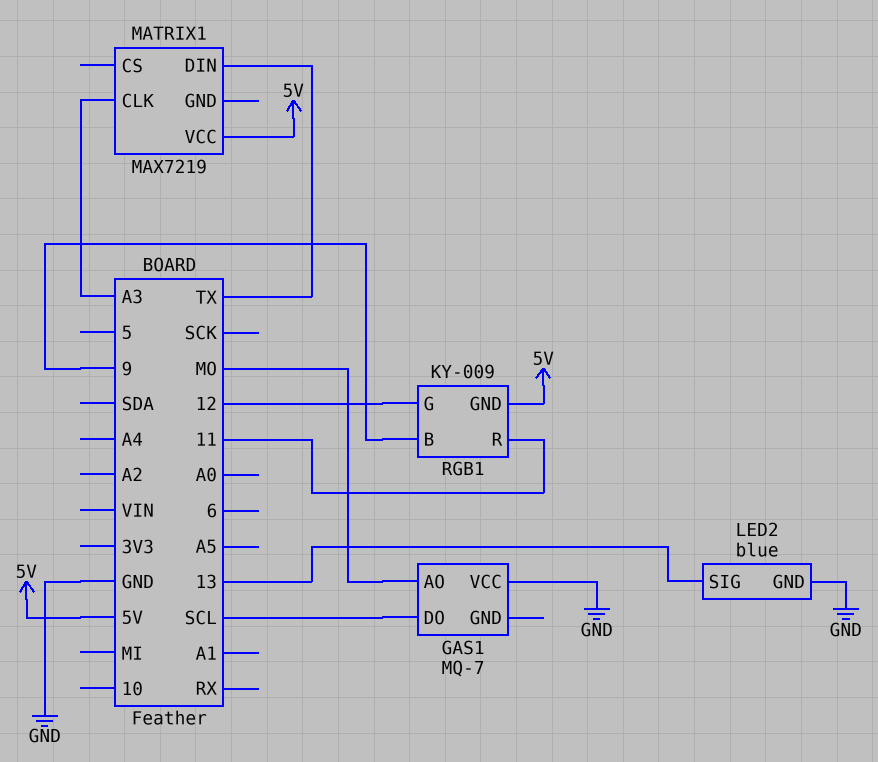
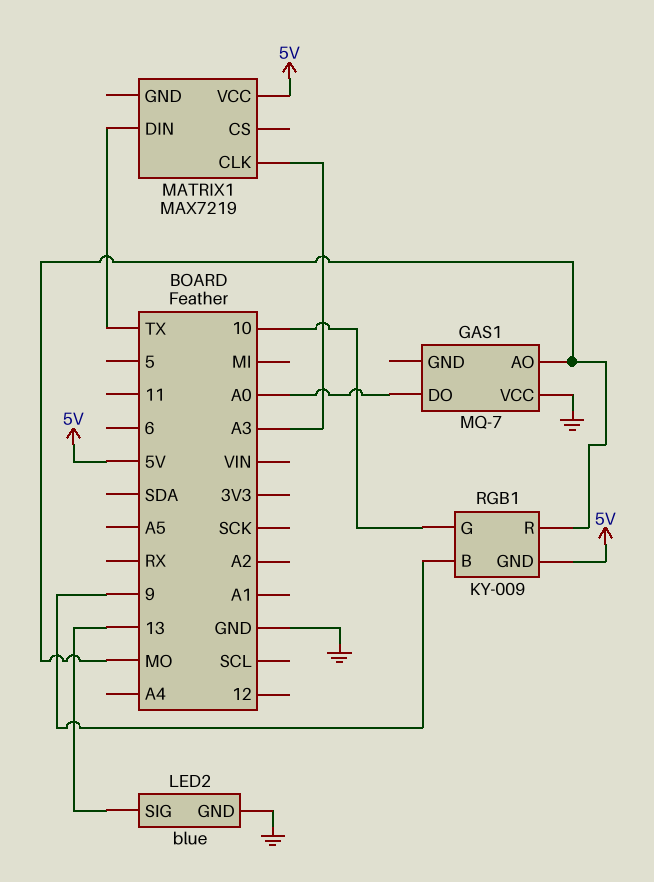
GAS1 pin DO: SCL -> A0
RGB1 pin G: 12 -> 10
RGB1 pin R: 11 -> MO

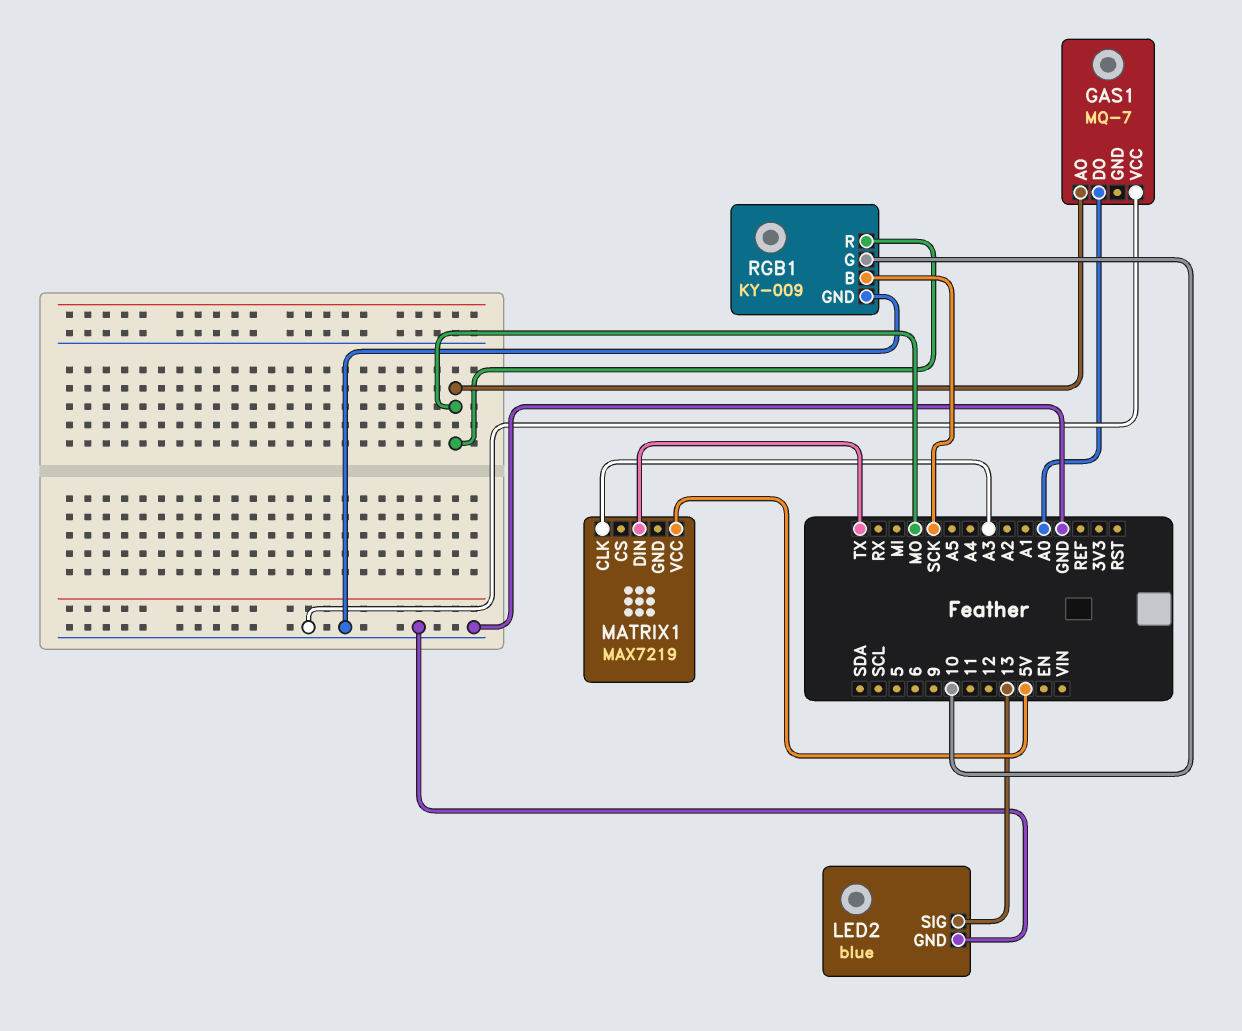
RGB1 pin B: 9 -> SCK
RGB1 pin GND: 5V -> GND

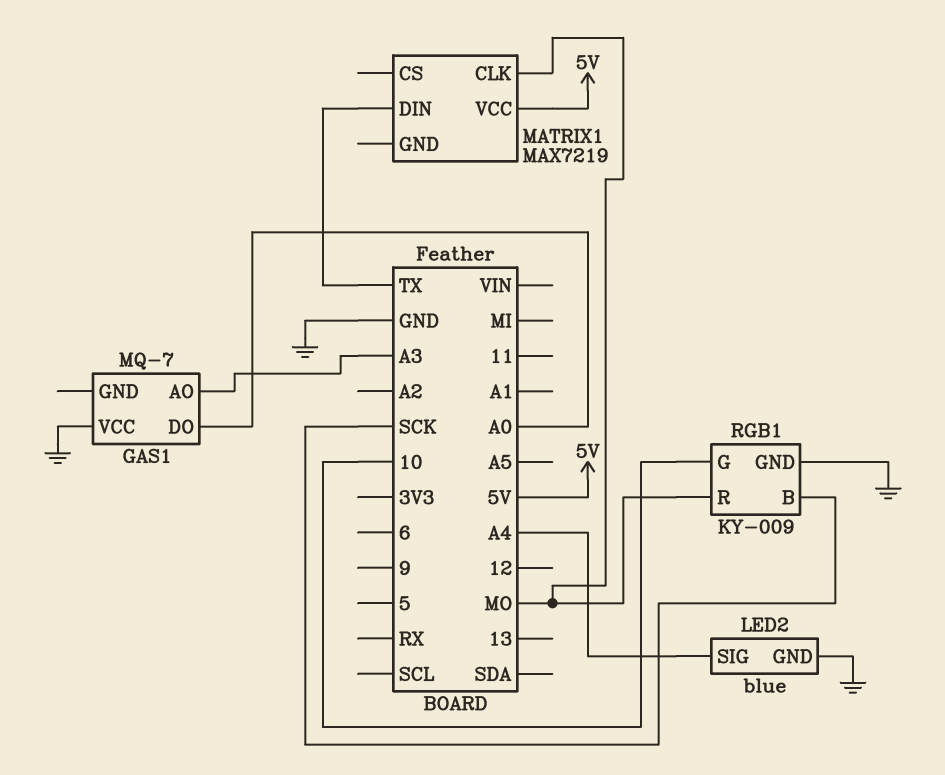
GAS1 pin AO: MO -> A3
LED2 pin SIG: 13 -> A4
MATRIX1 pin CLK: A3 -> MO

